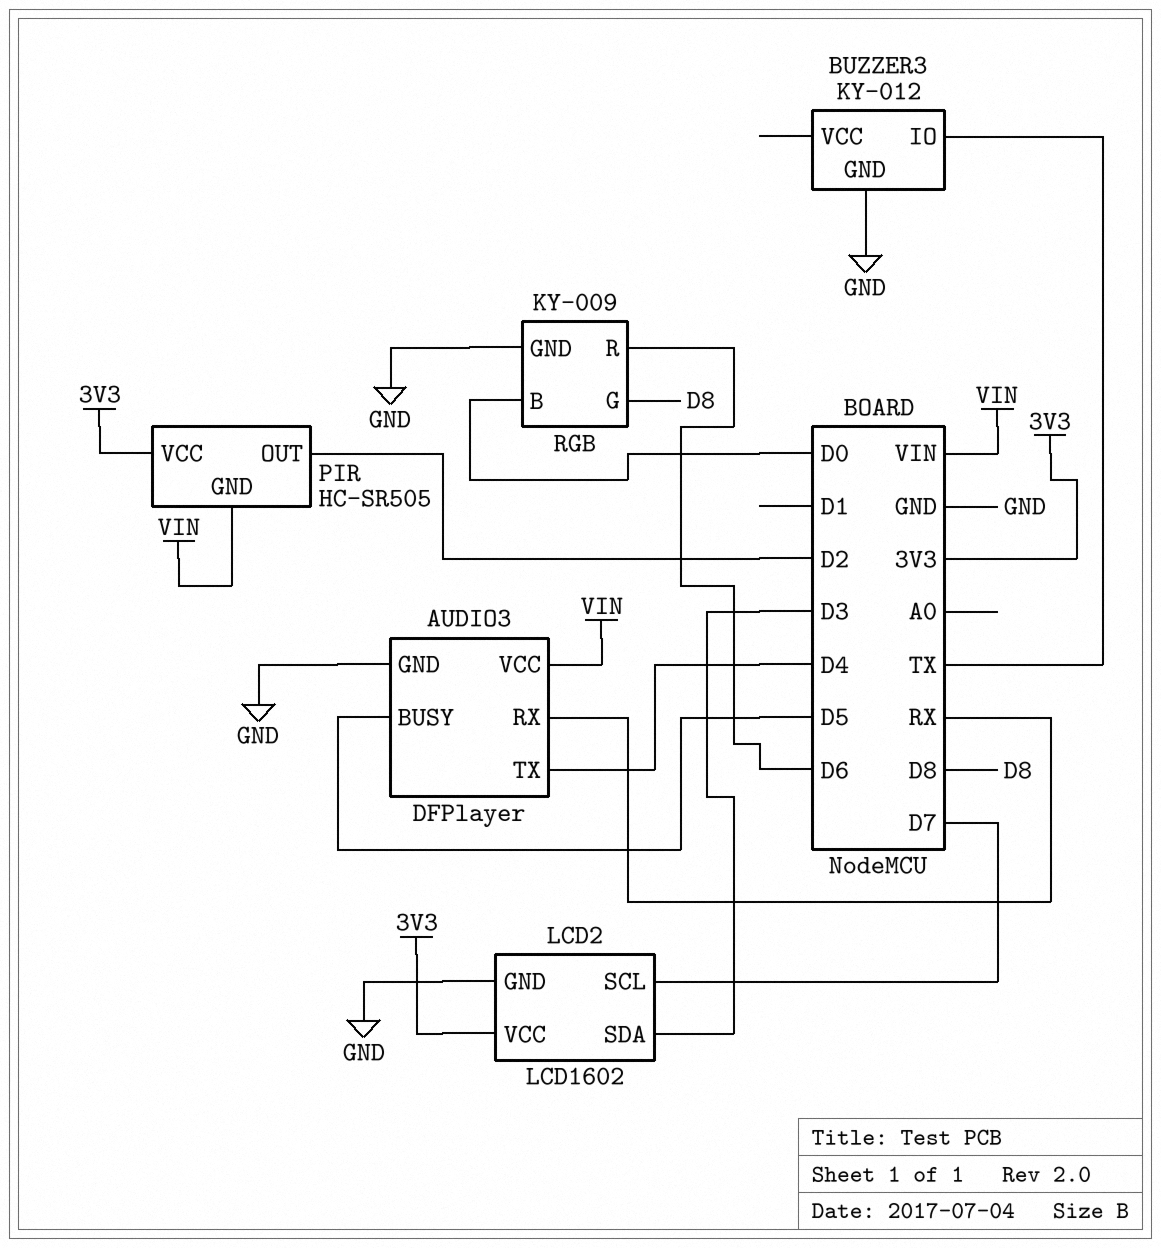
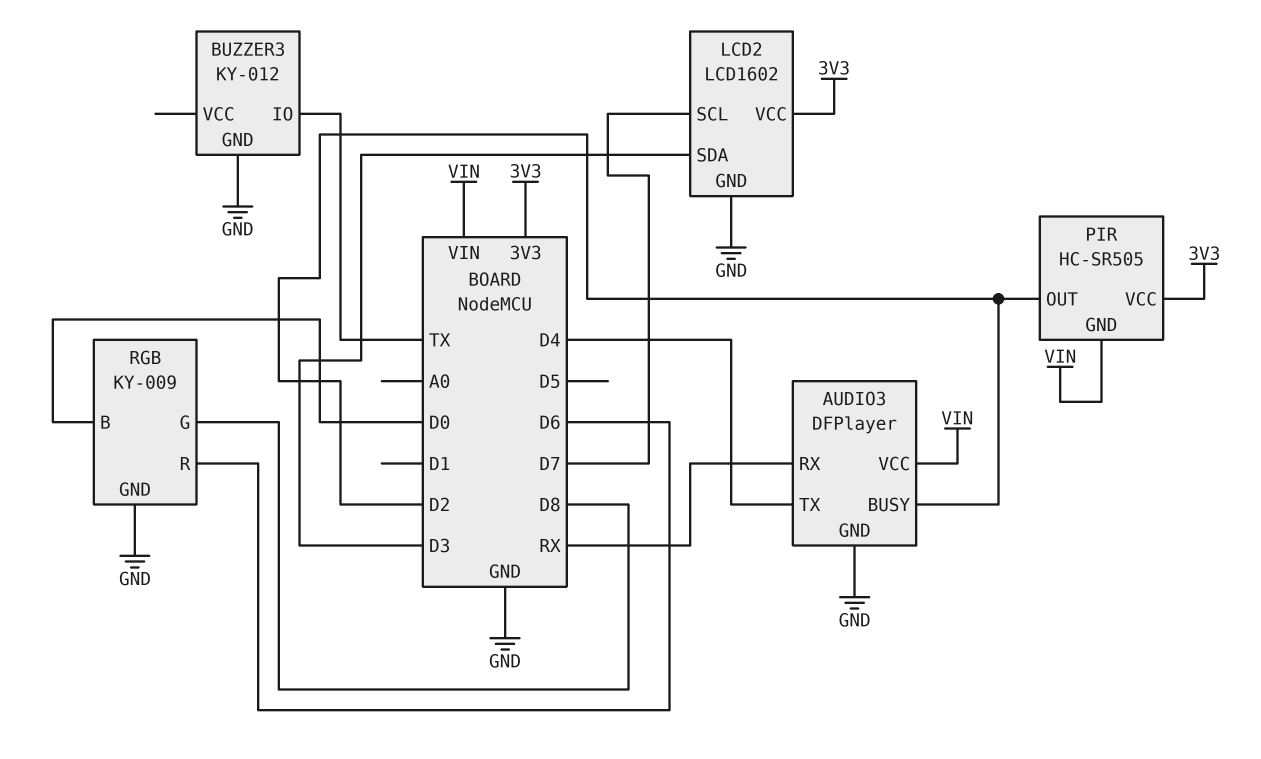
AUDIO3 pin BUSY: D5 -> D2

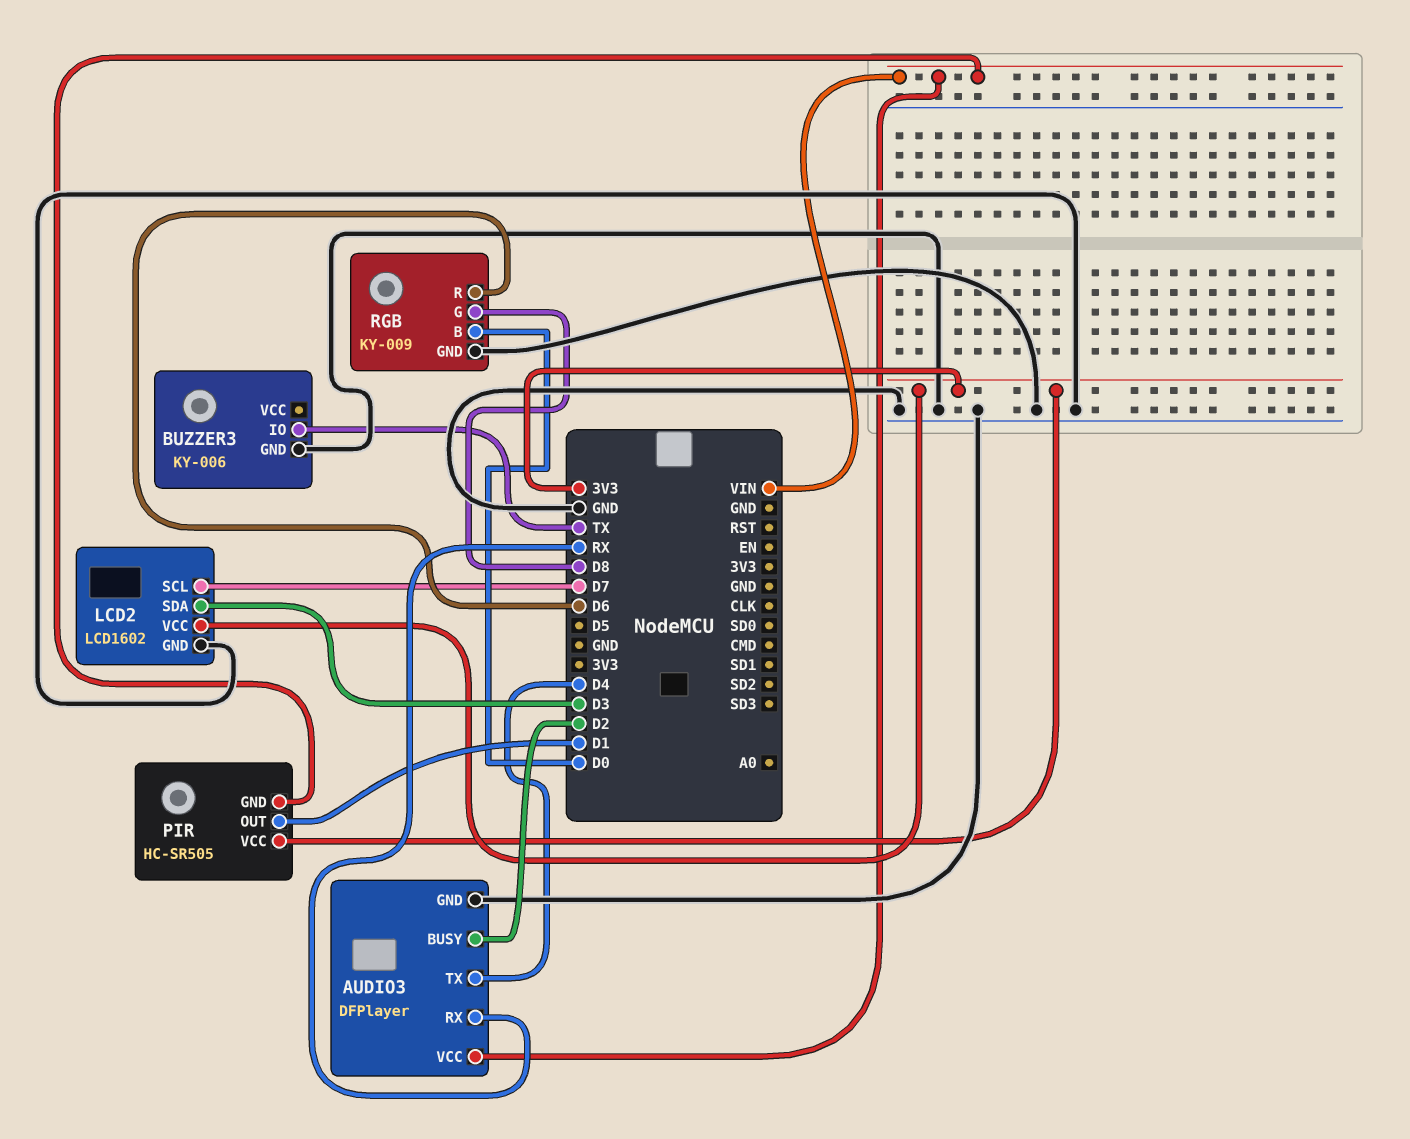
BUZZER3: KY-012 -> KY-006
PIR pin OUT: D2 -> D1

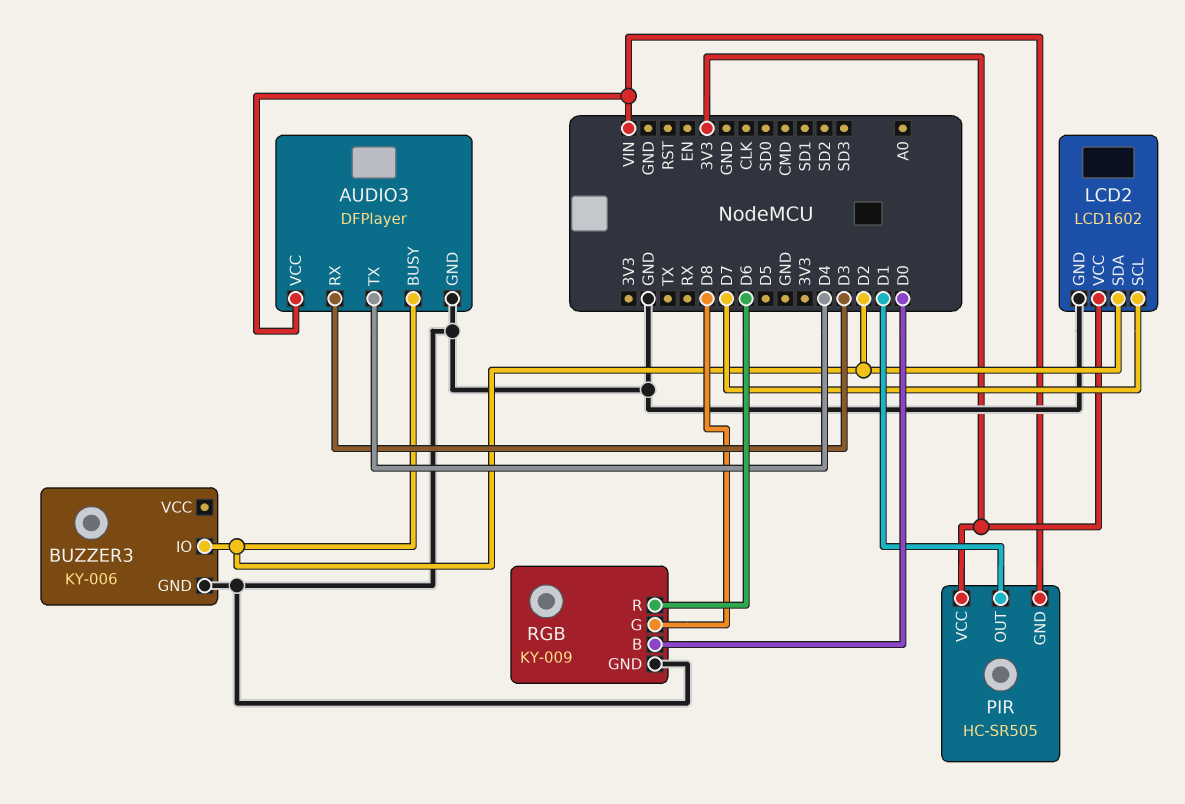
AUDIO3 pin RX: RX -> D3
BUZZER3 pin IO: TX -> D2
LCD2 pin SDA: D3 -> D2

